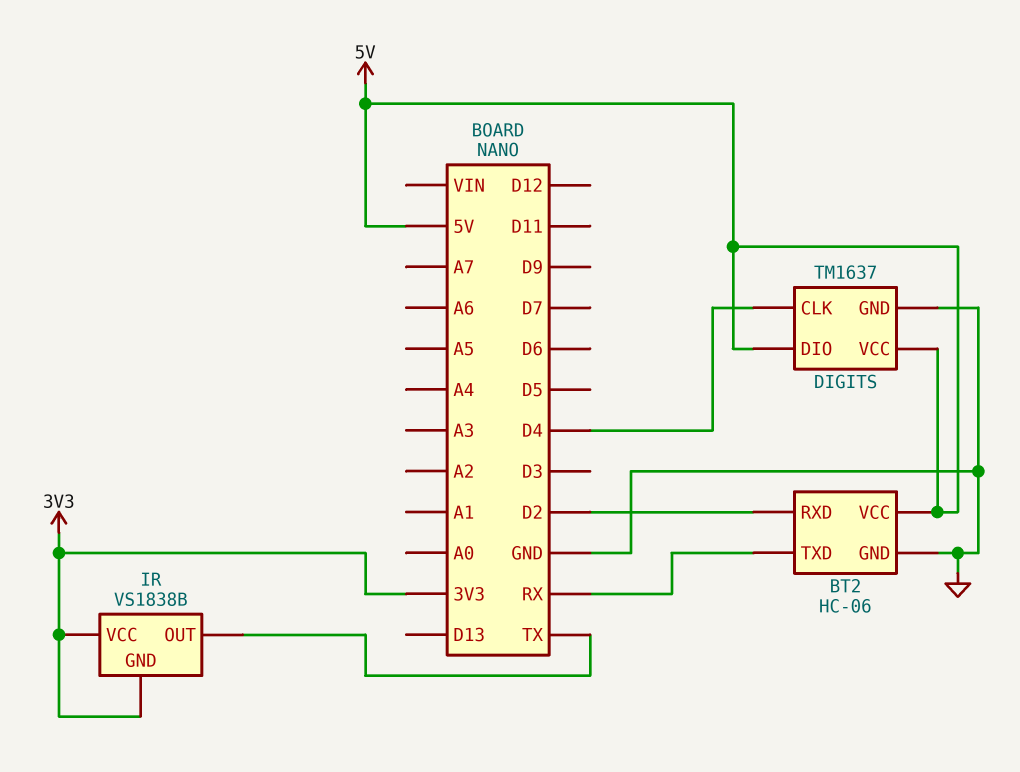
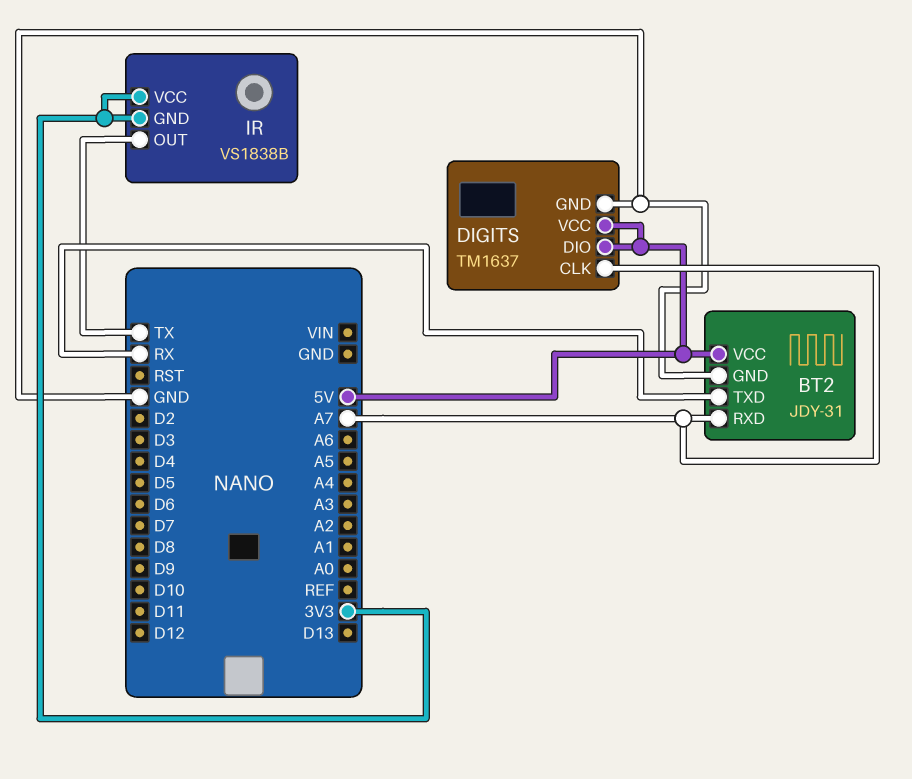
BT2: HC-06 -> JDY-31
BT2 pin RXD: D2 -> A7
DIGITS pin CLK: D4 -> A7

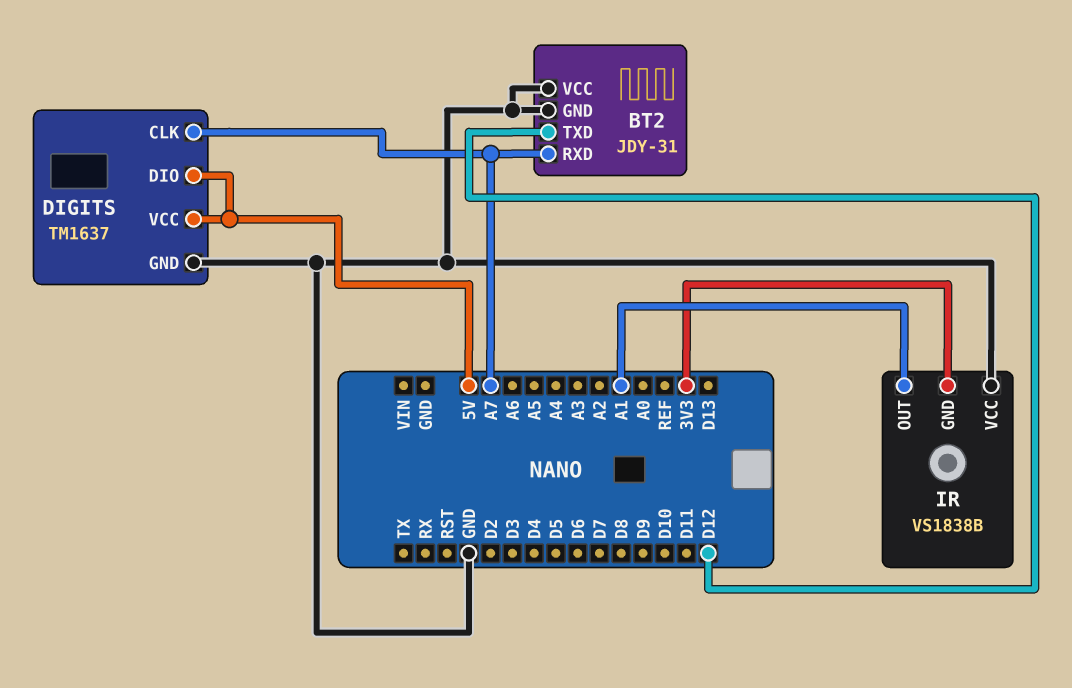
BT2 pin TXD: RX -> D12
BT2 pin VCC: 5V -> GND
IR pin OUT: TX -> A1
IR pin VCC: 3V3 -> GND

